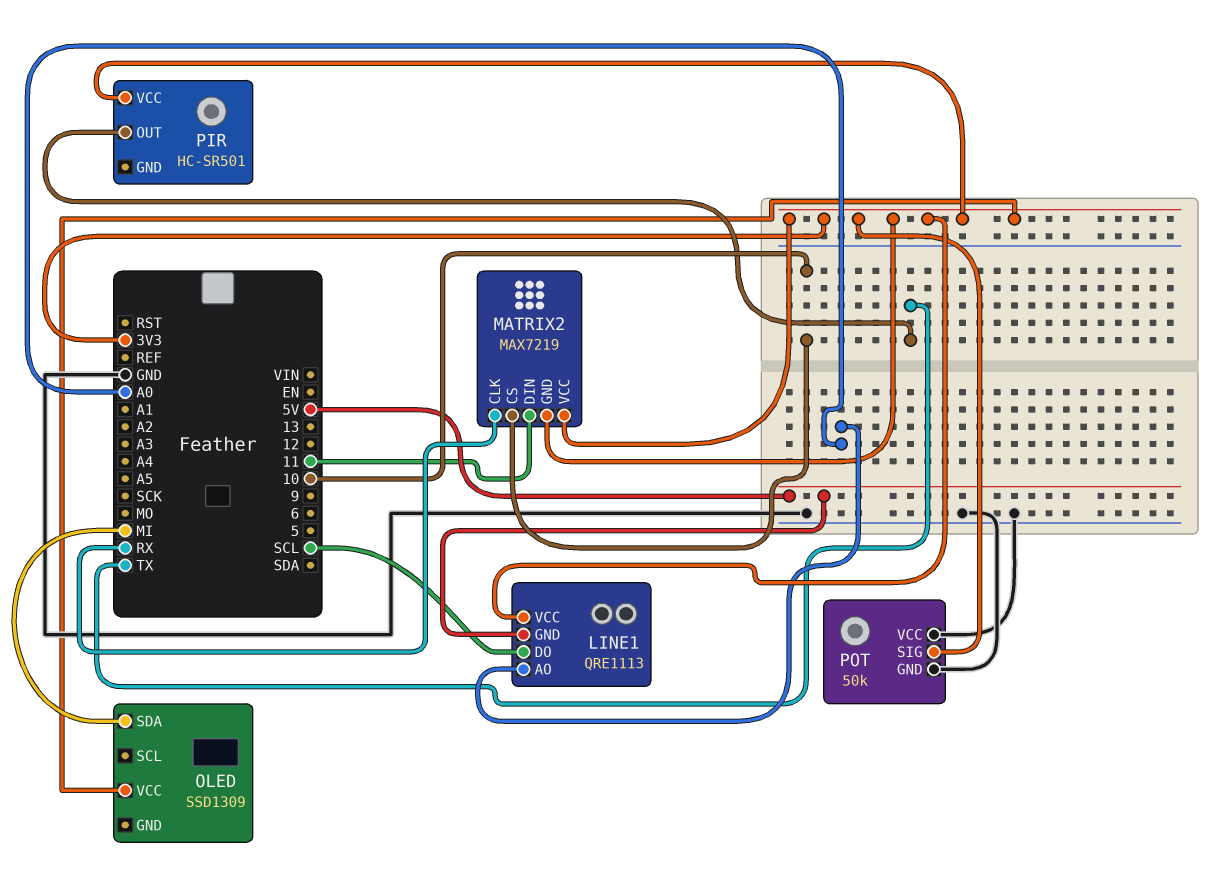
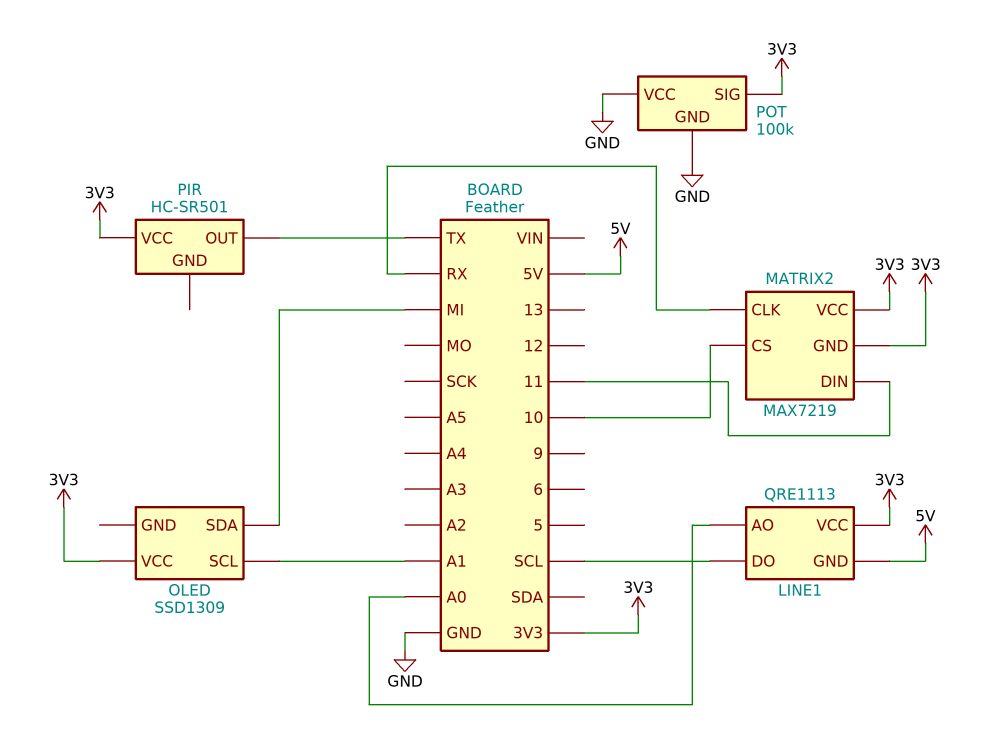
OLED pin SCL: none -> A1
POT: 50k -> 100k

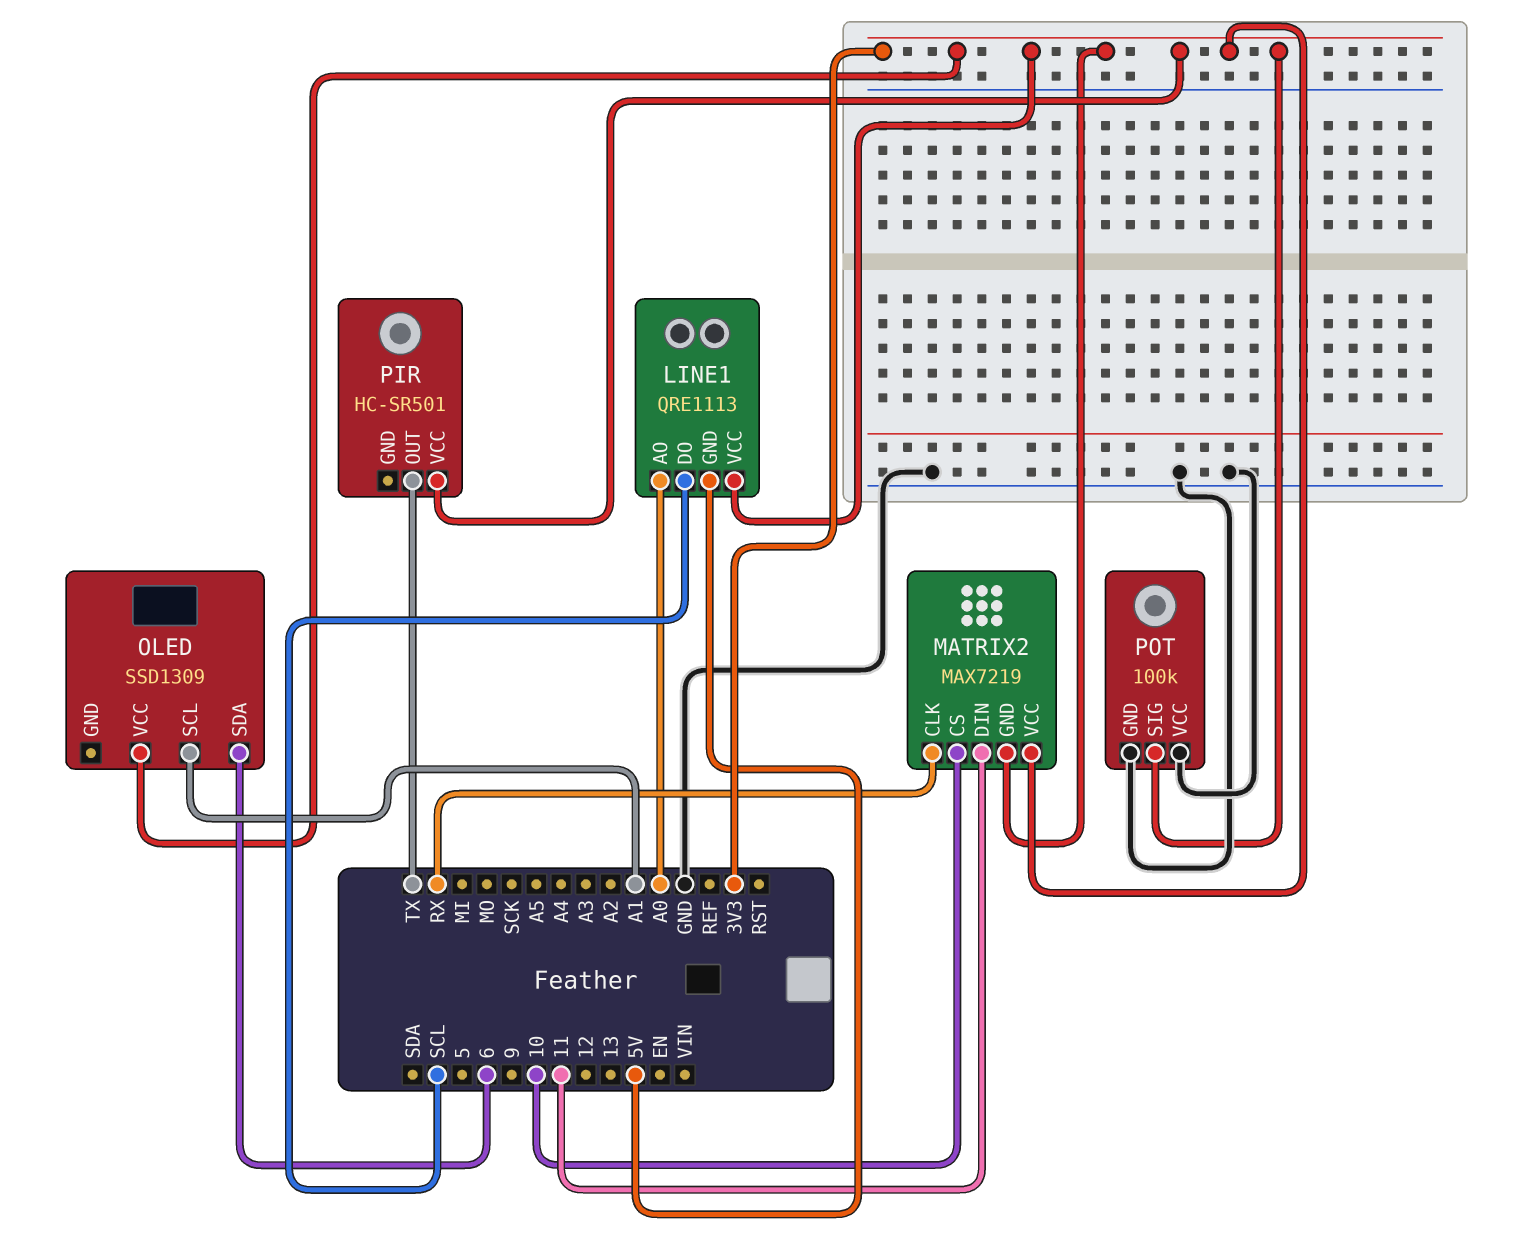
OLED pin SDA: MI -> 6

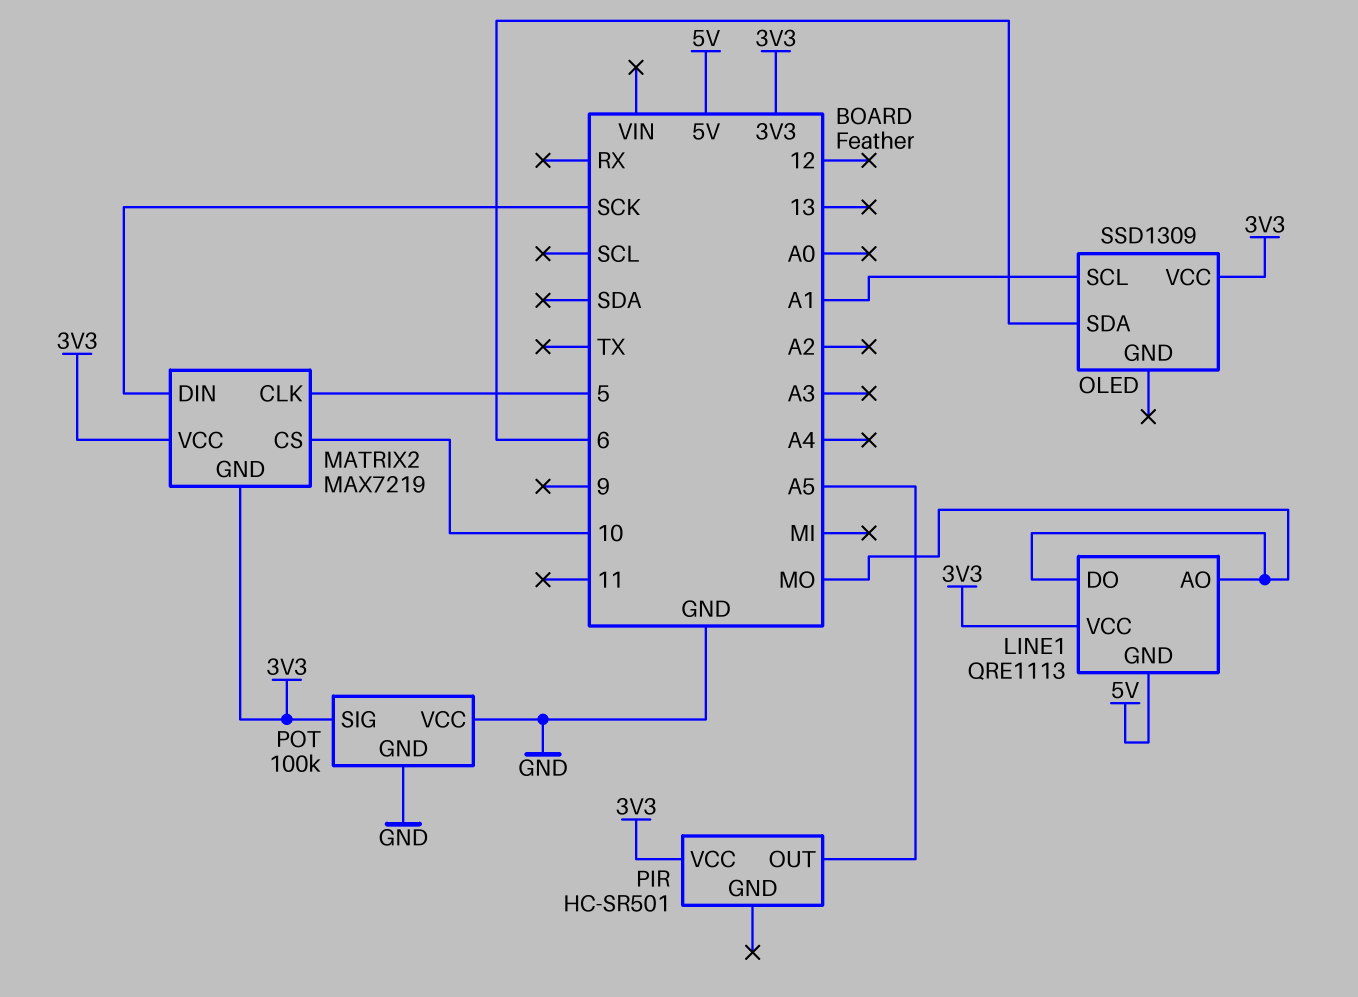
LINE1 pin AO: A0 -> MO
LINE1 pin DO: SCL -> MO
MATRIX2 pin CLK: RX -> 5
MATRIX2 pin DIN: 11 -> SCK
PIR pin OUT: TX -> A5

